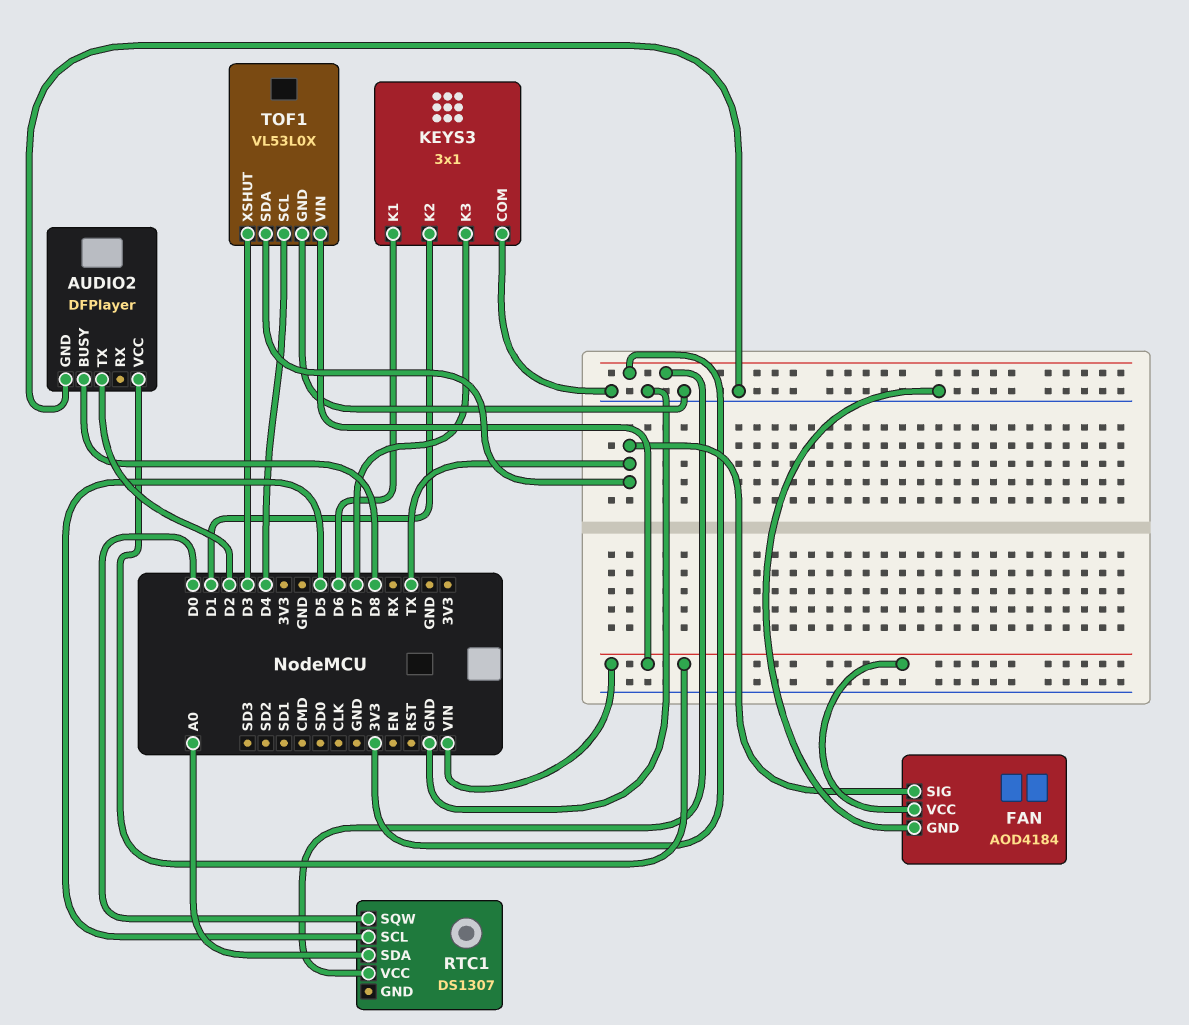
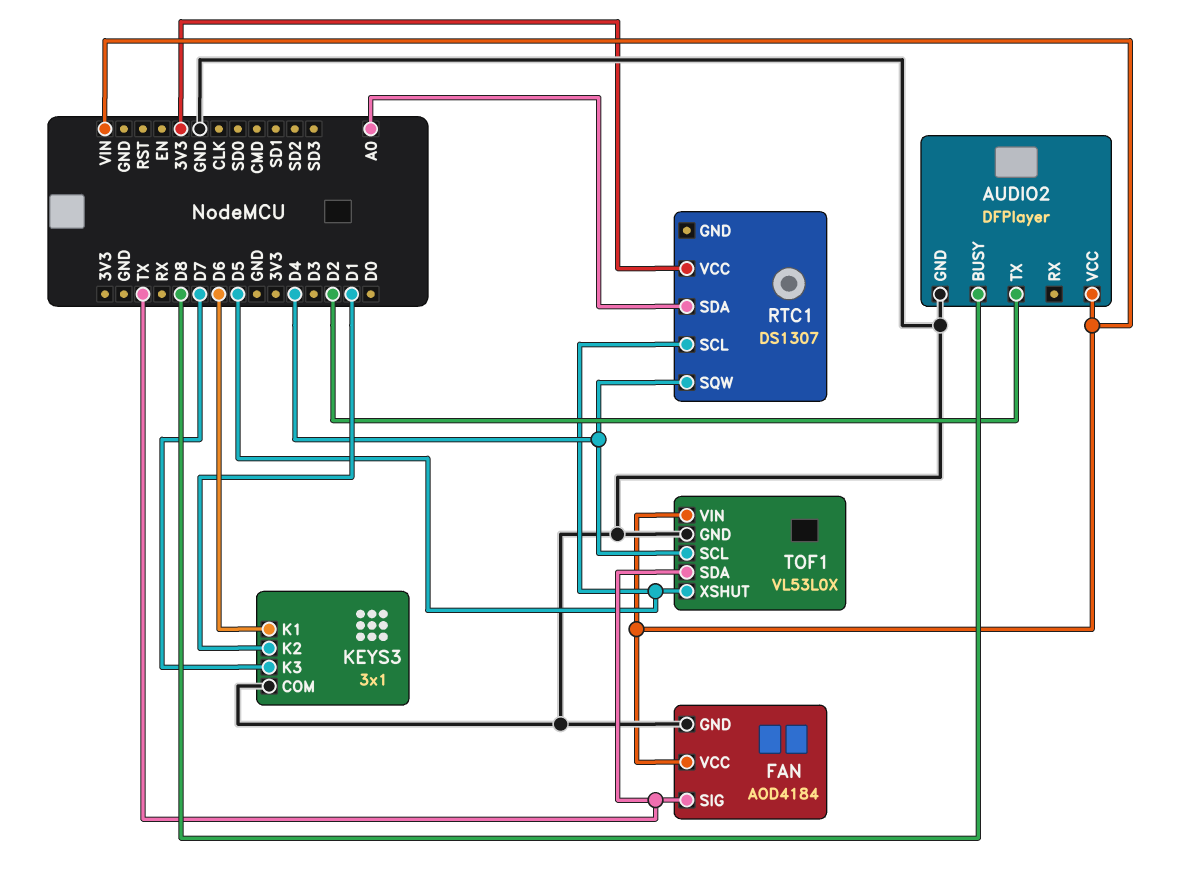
RTC1 pin SQW: D0 -> D4
TOF1 pin XSHUT: D3 -> D5

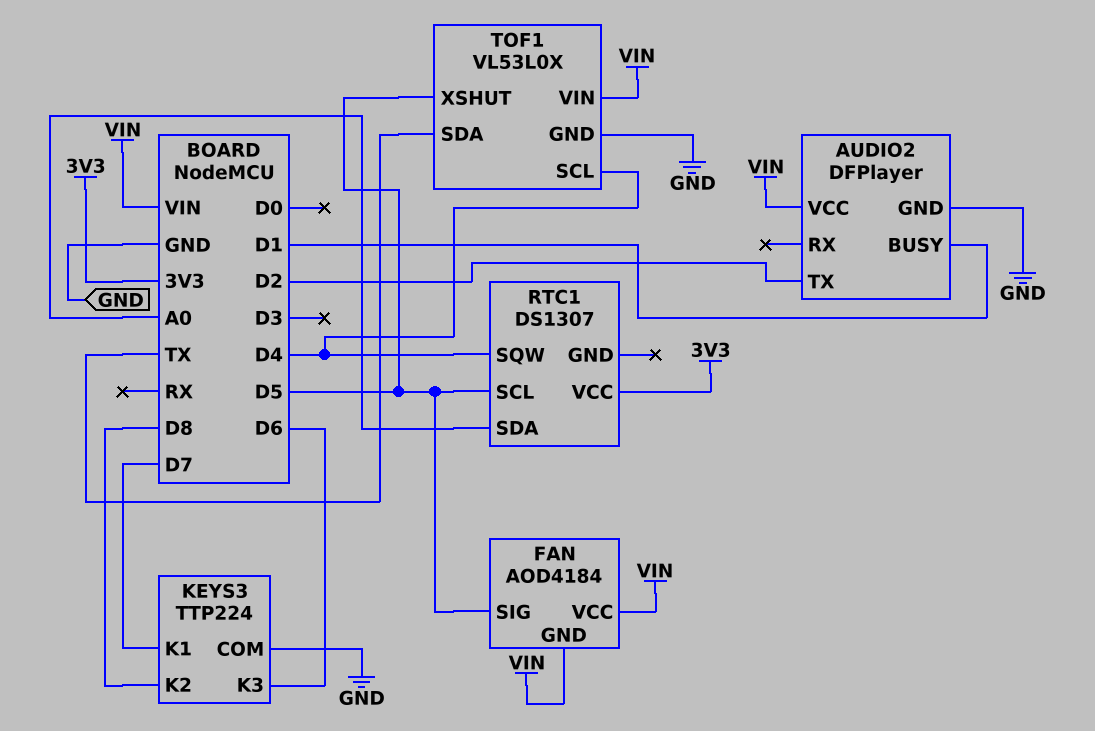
AUDIO2 pin BUSY: D8 -> D1
FAN pin GND: GND -> VIN
FAN pin SIG: TX -> D5
KEYS3: 3x1 -> TTP224
KEYS3 pin K1: D6 -> D7
KEYS3 pin K2: D1 -> D8
KEYS3 pin K3: D7 -> D6

